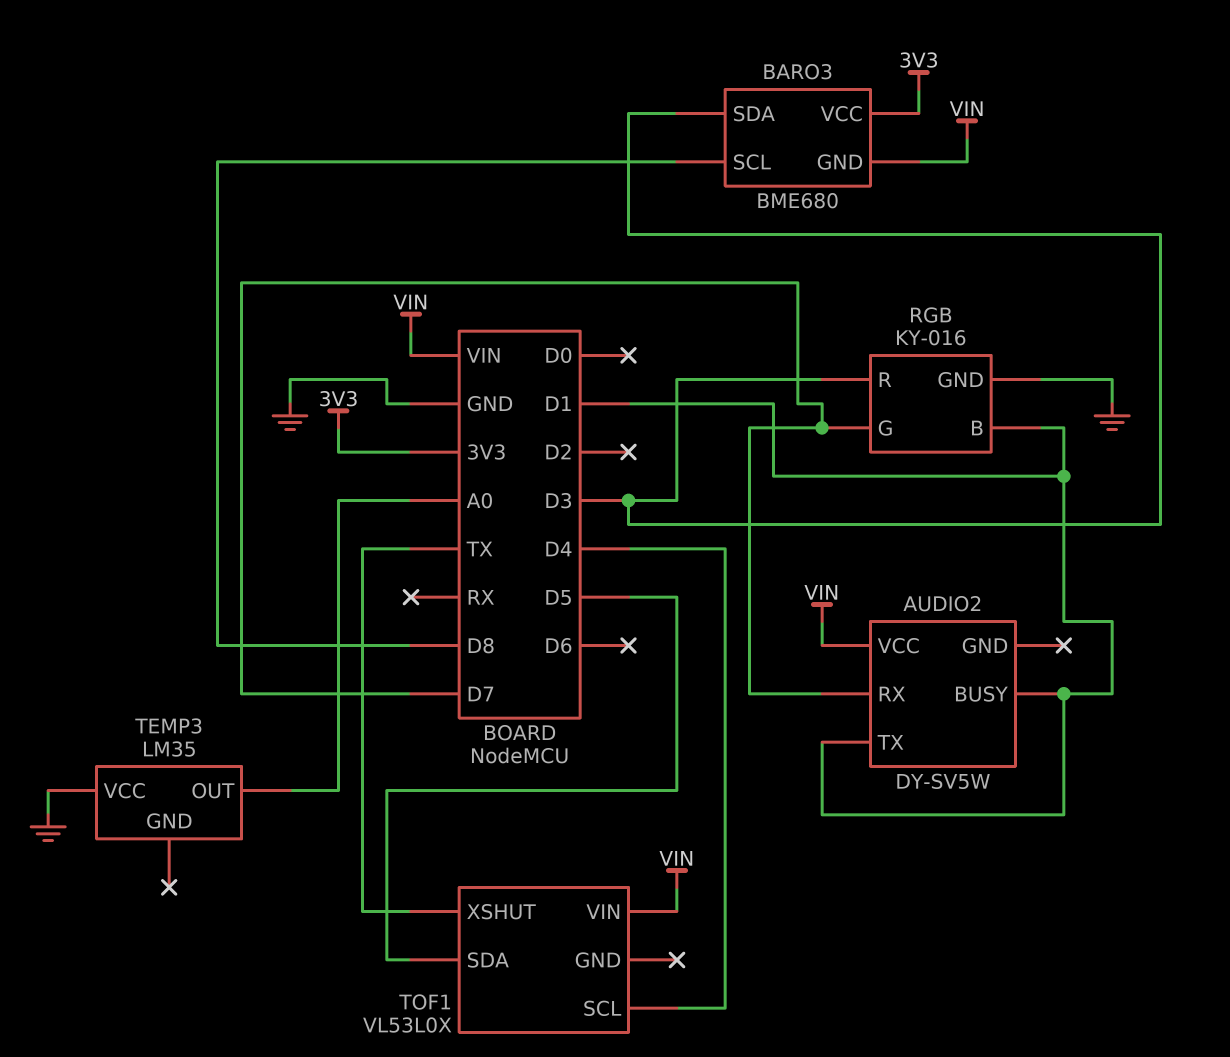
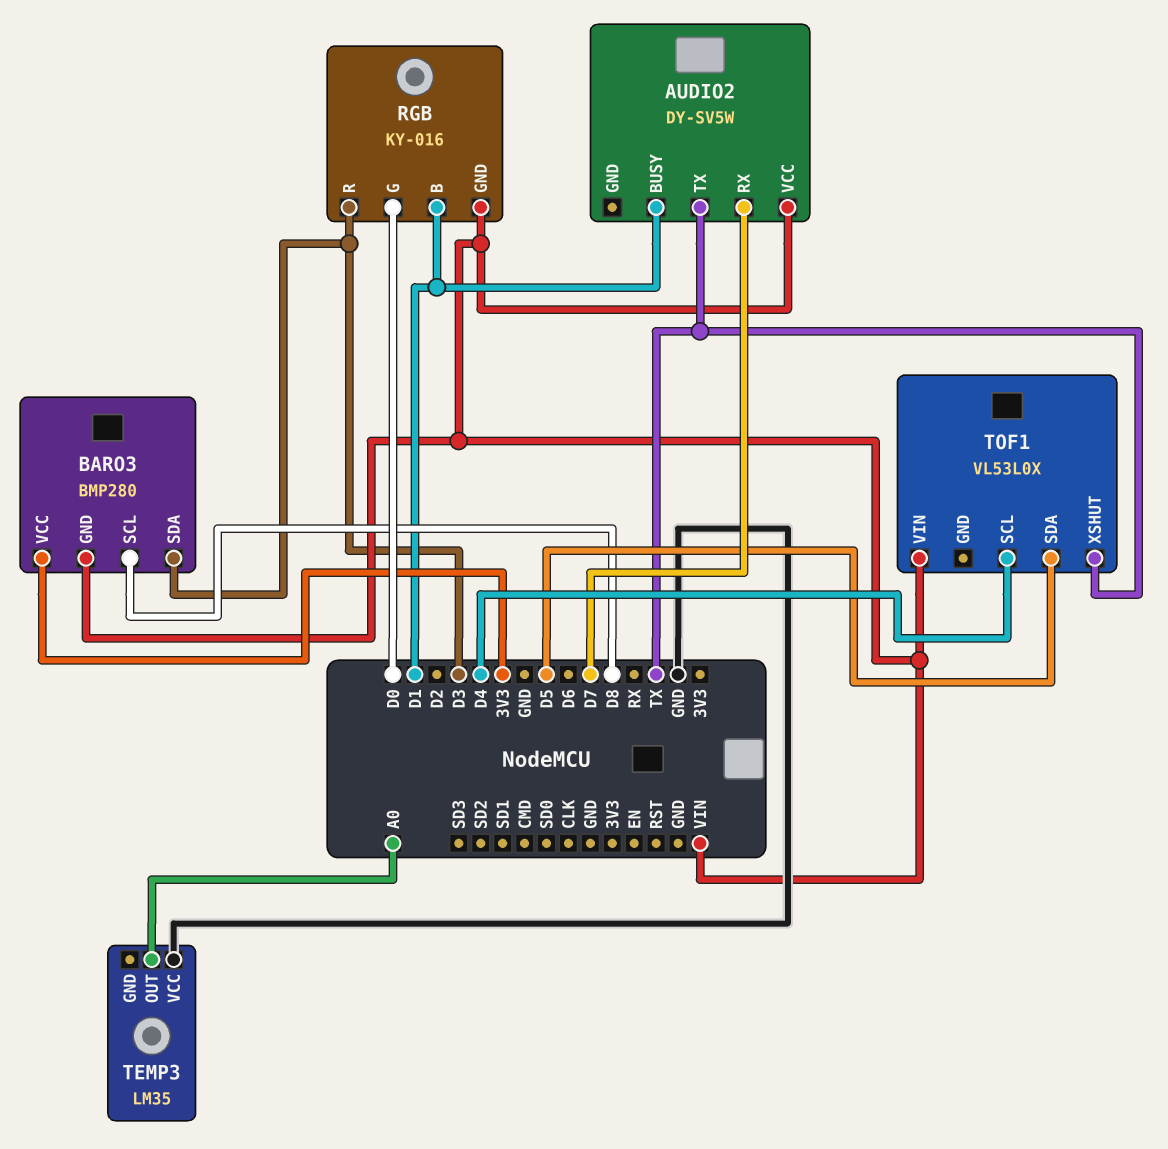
AUDIO2 pin TX: D1 -> TX
BARO3: BME680 -> BMP280
RGB pin G: D7 -> D0
RGB pin GND: GND -> VIN

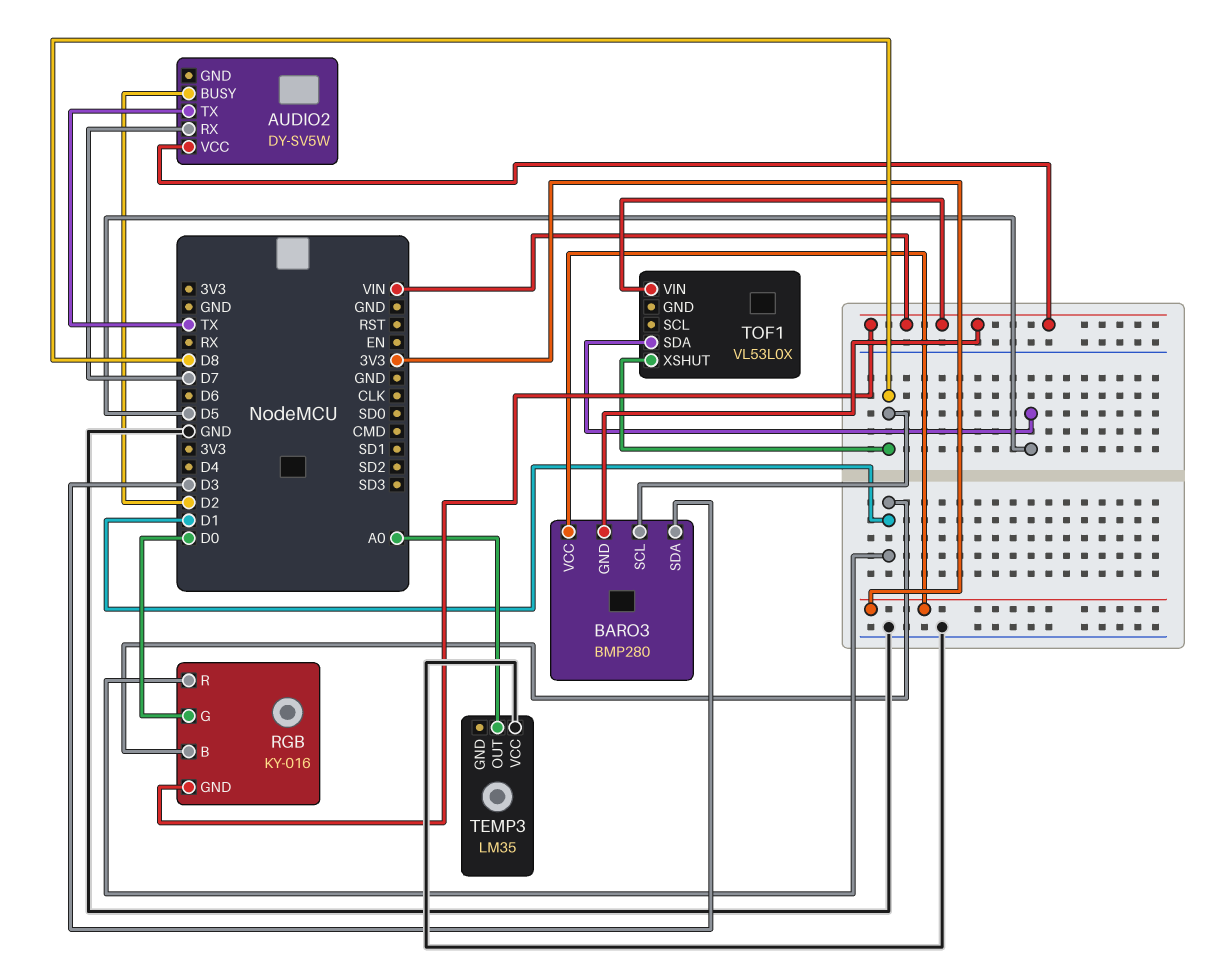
AUDIO2 pin BUSY: D1 -> D2
RGB pin R: D3 -> D1
TOF1 pin SCL: D4 -> none
TOF1 pin XSHUT: TX -> D8

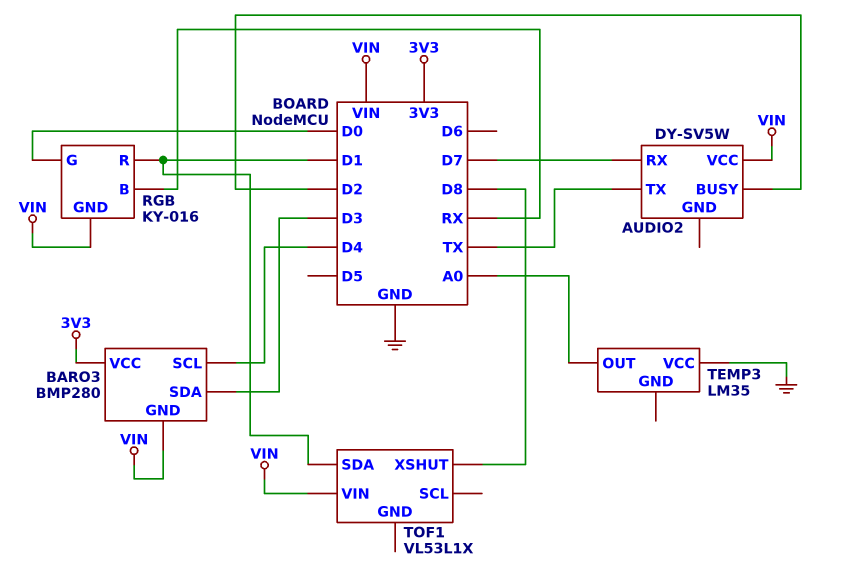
BARO3 pin SCL: D8 -> D4
RGB pin B: D1 -> RX
TOF1: VL53L0X -> VL53L1X
TOF1 pin SDA: D5 -> D1

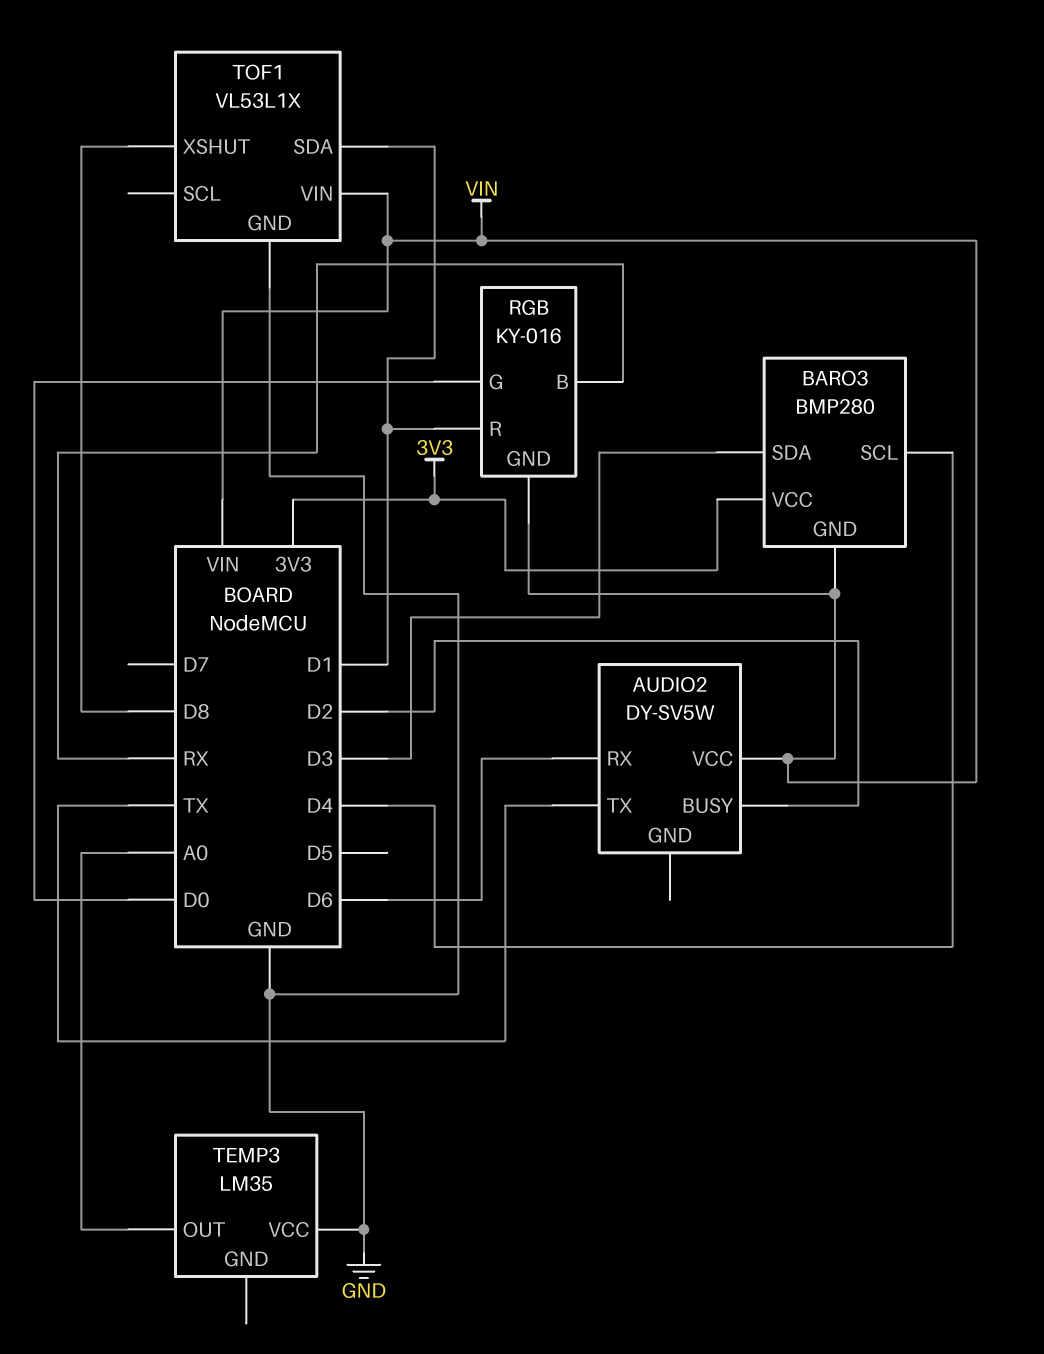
AUDIO2 pin RX: D7 -> D6
TOF1 pin GND: none -> GND

